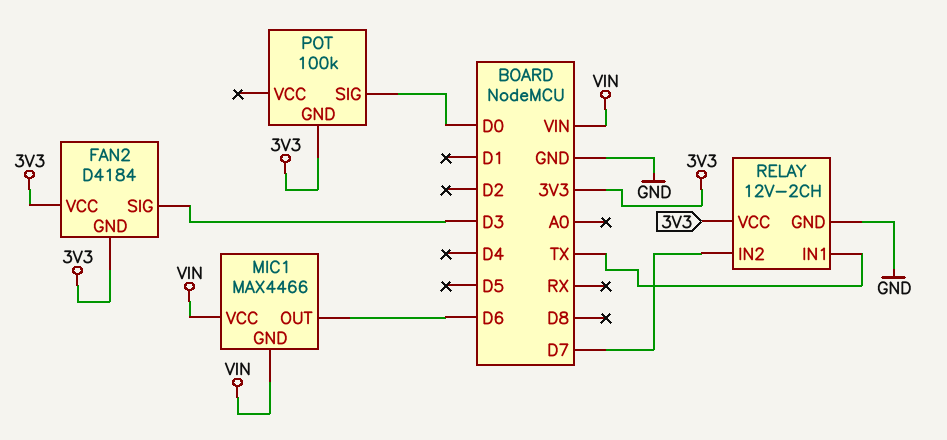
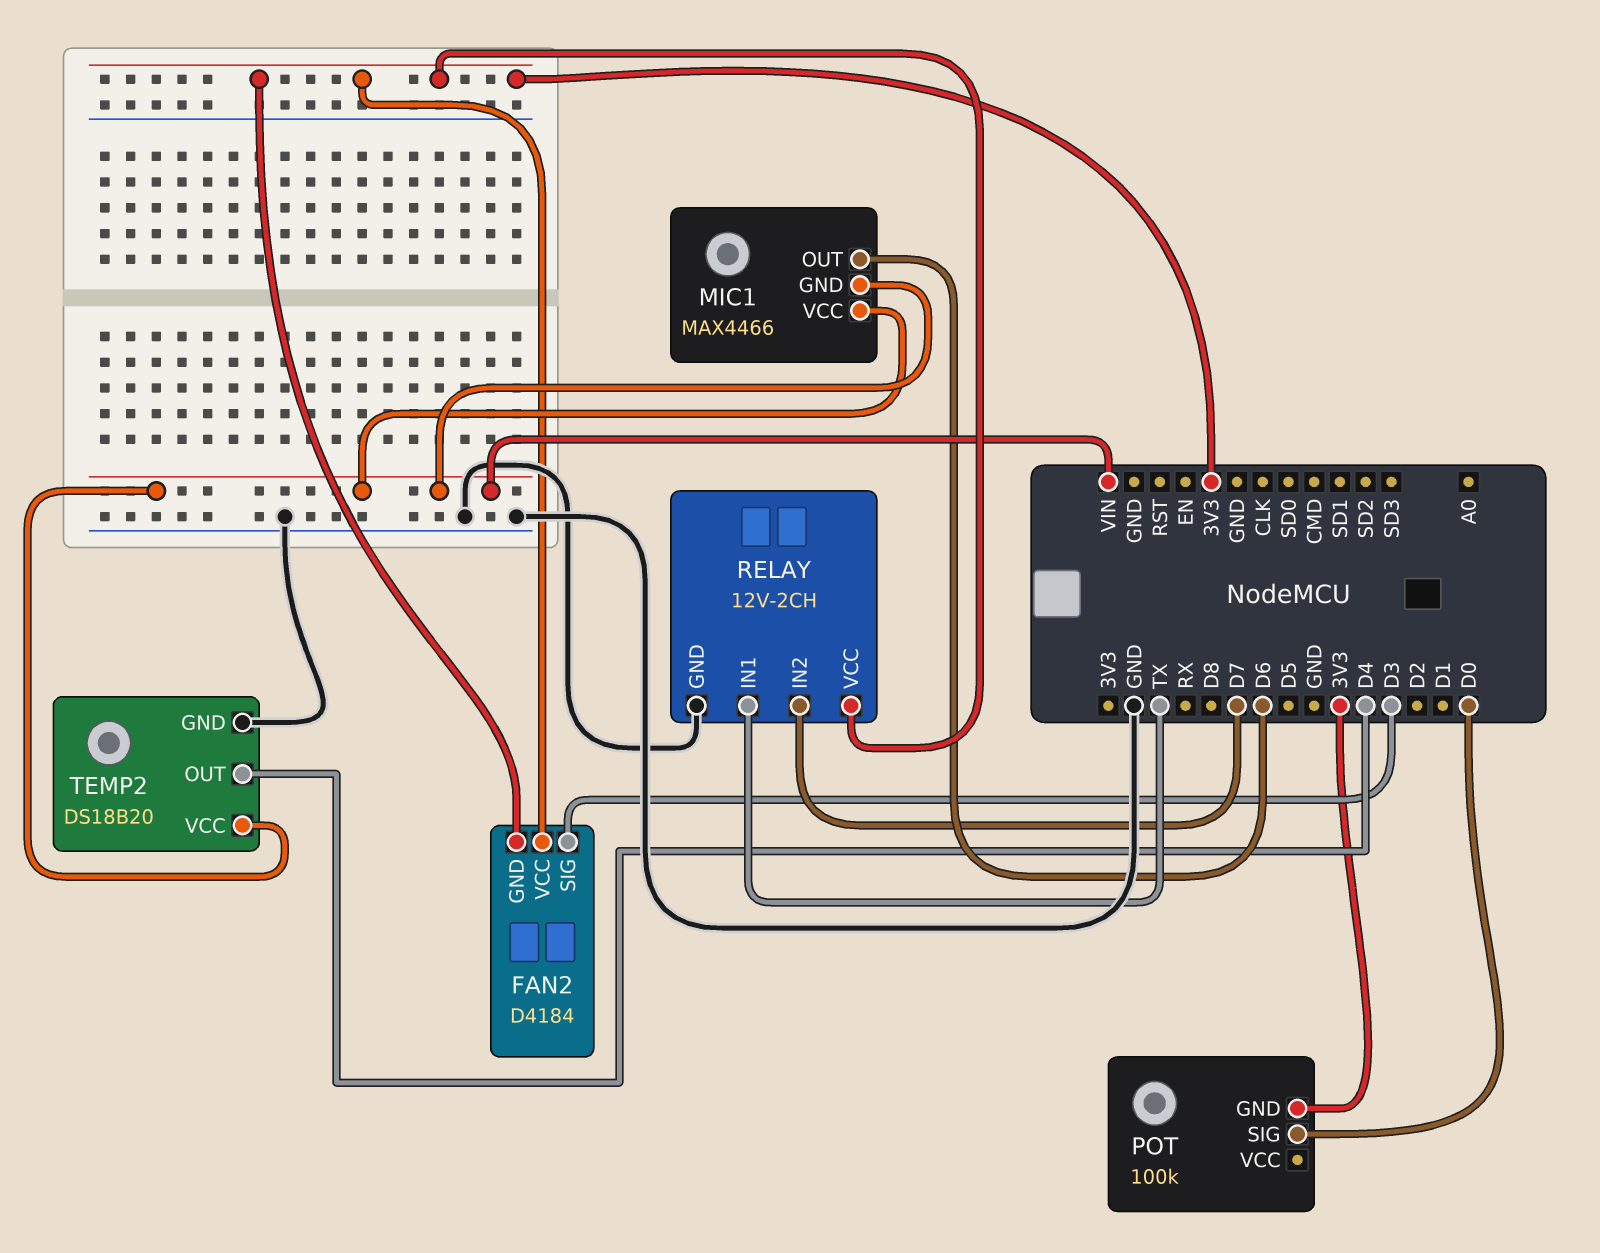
TEMP2: none -> DS18B20
TEMP2 pin GND: none -> GND
TEMP2 pin OUT: none -> D4
TEMP2 pin VCC: none -> VIN

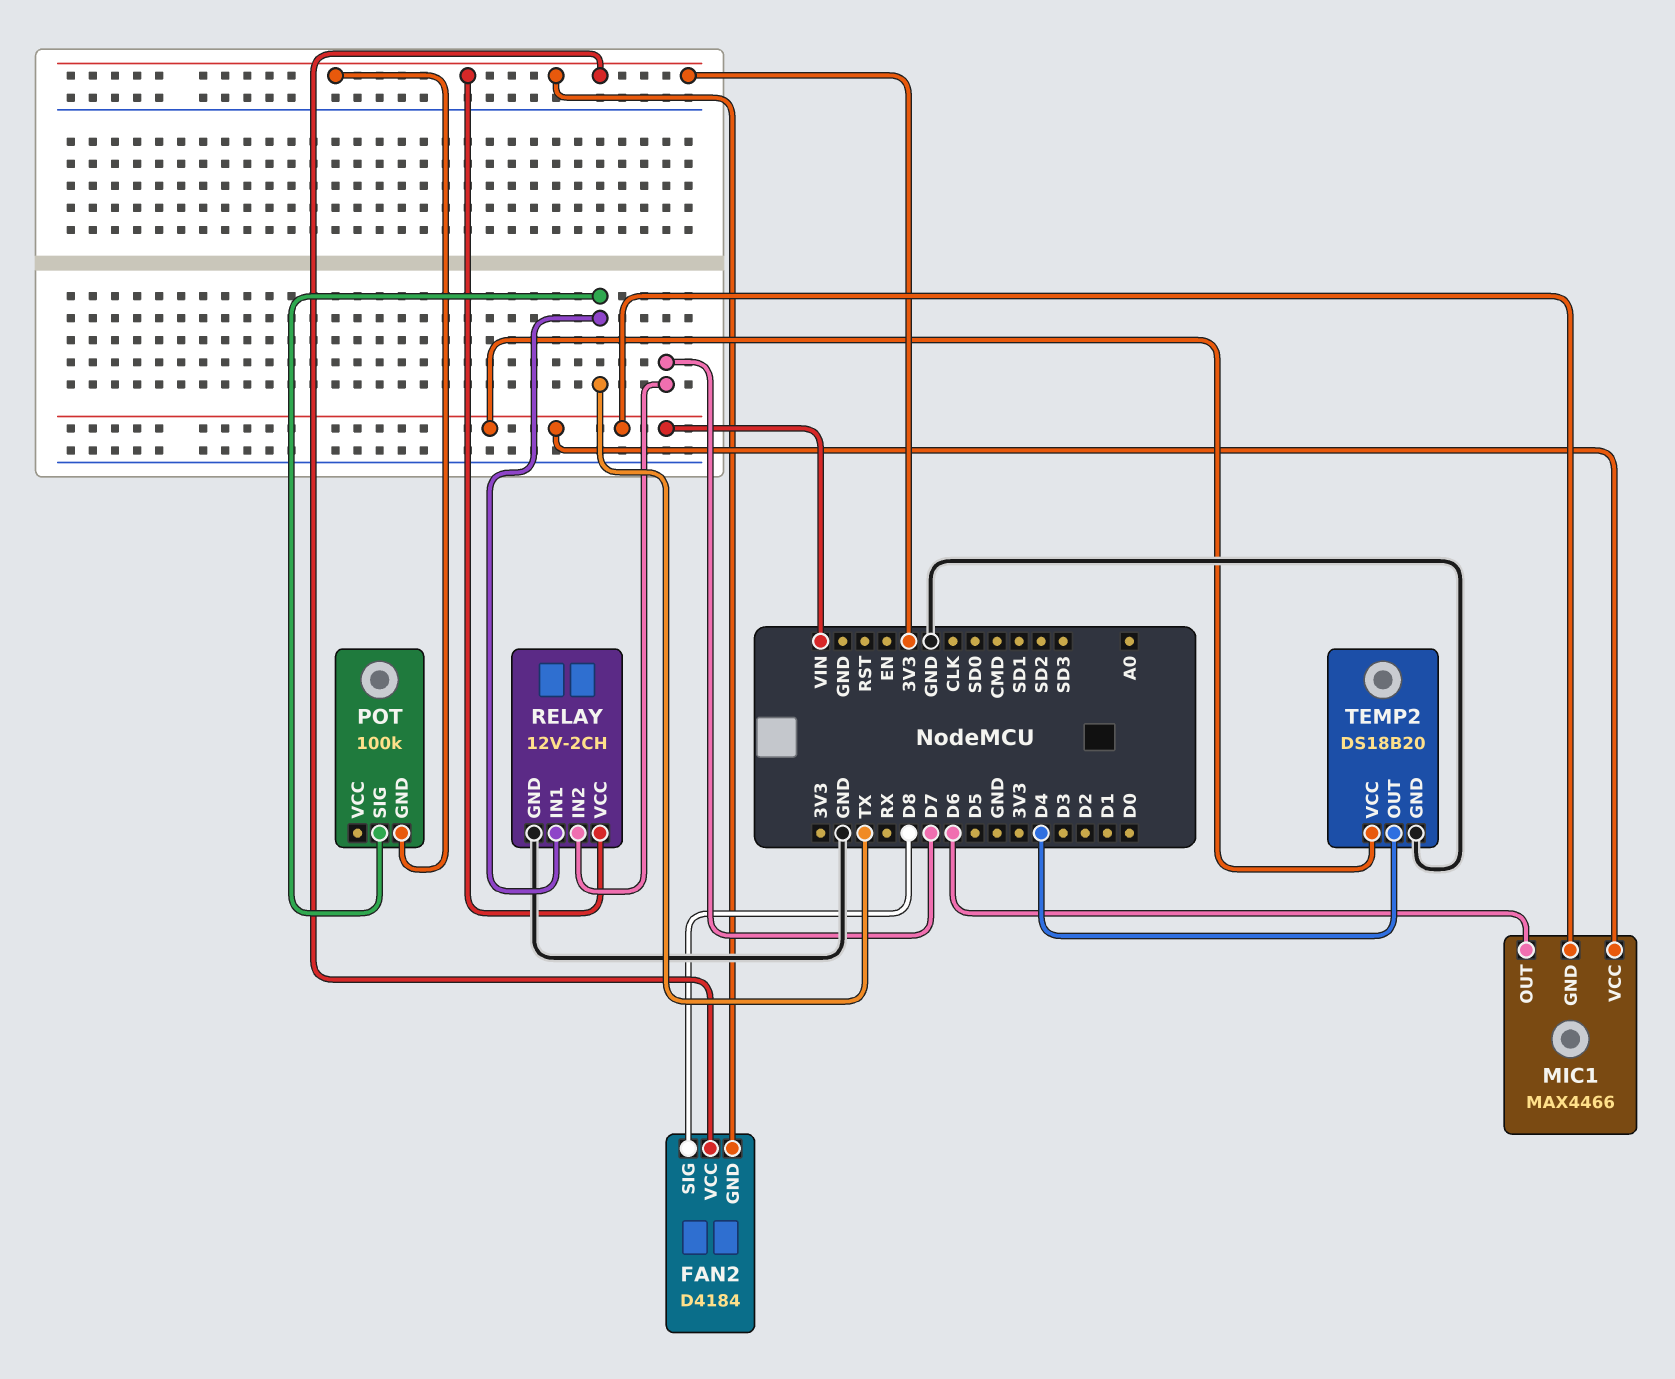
FAN2 pin SIG: D3 -> D8
POT pin SIG: D0 -> TX

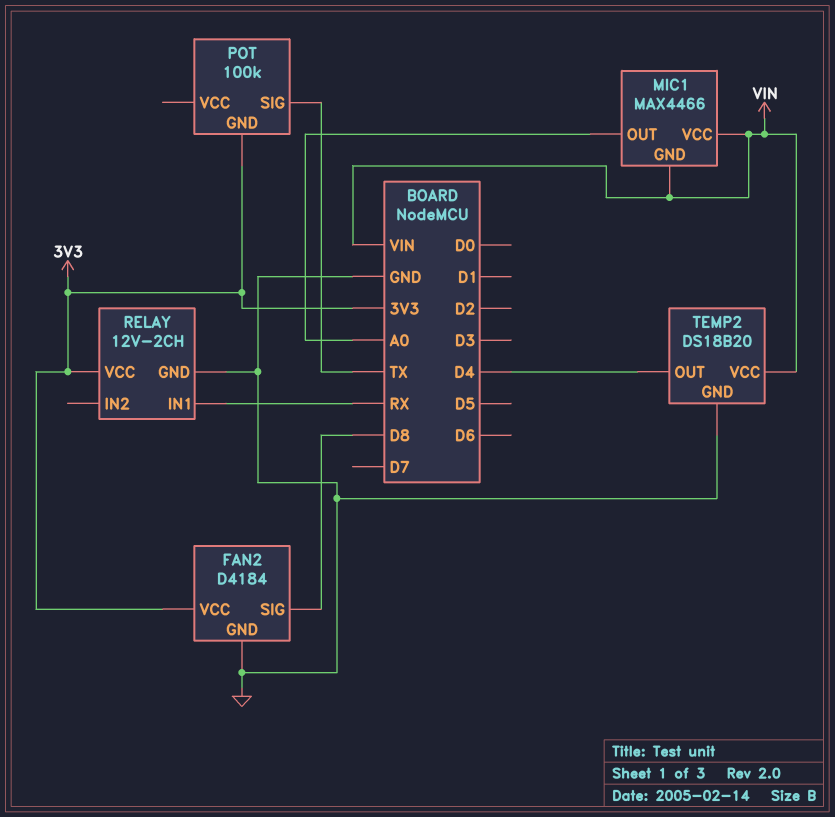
FAN2 pin GND: 3V3 -> GND
MIC1 pin OUT: D6 -> A0
RELAY pin IN1: TX -> RX
RELAY pin IN2: D7 -> none

